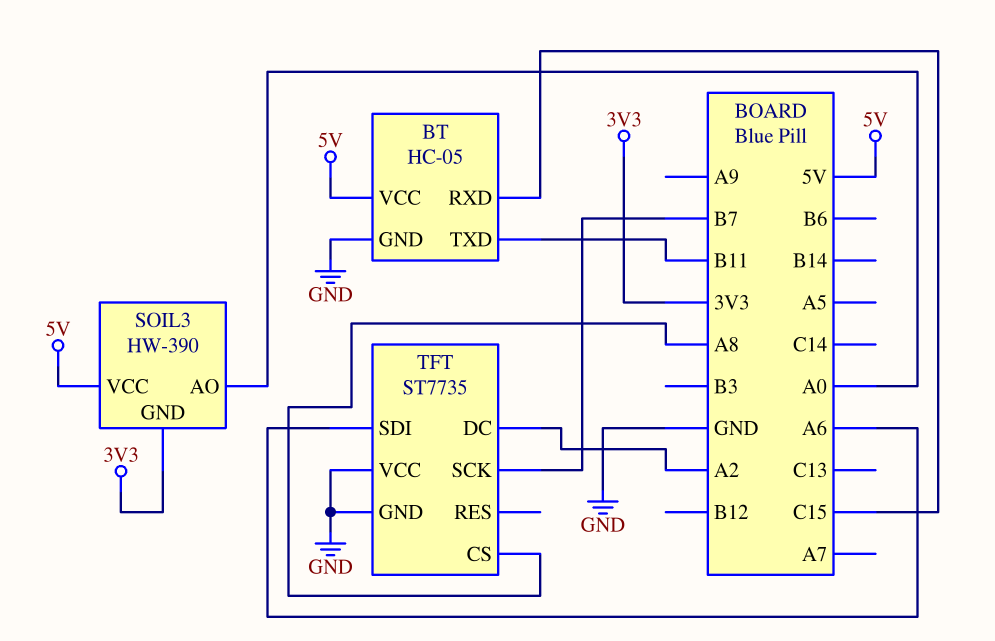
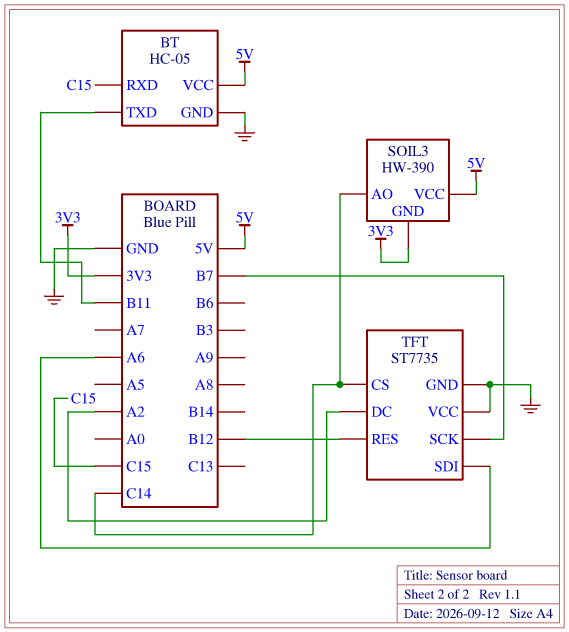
SOIL3 pin AO: A0 -> C14
TFT pin CS: A8 -> C14
TFT pin RES: none -> B12

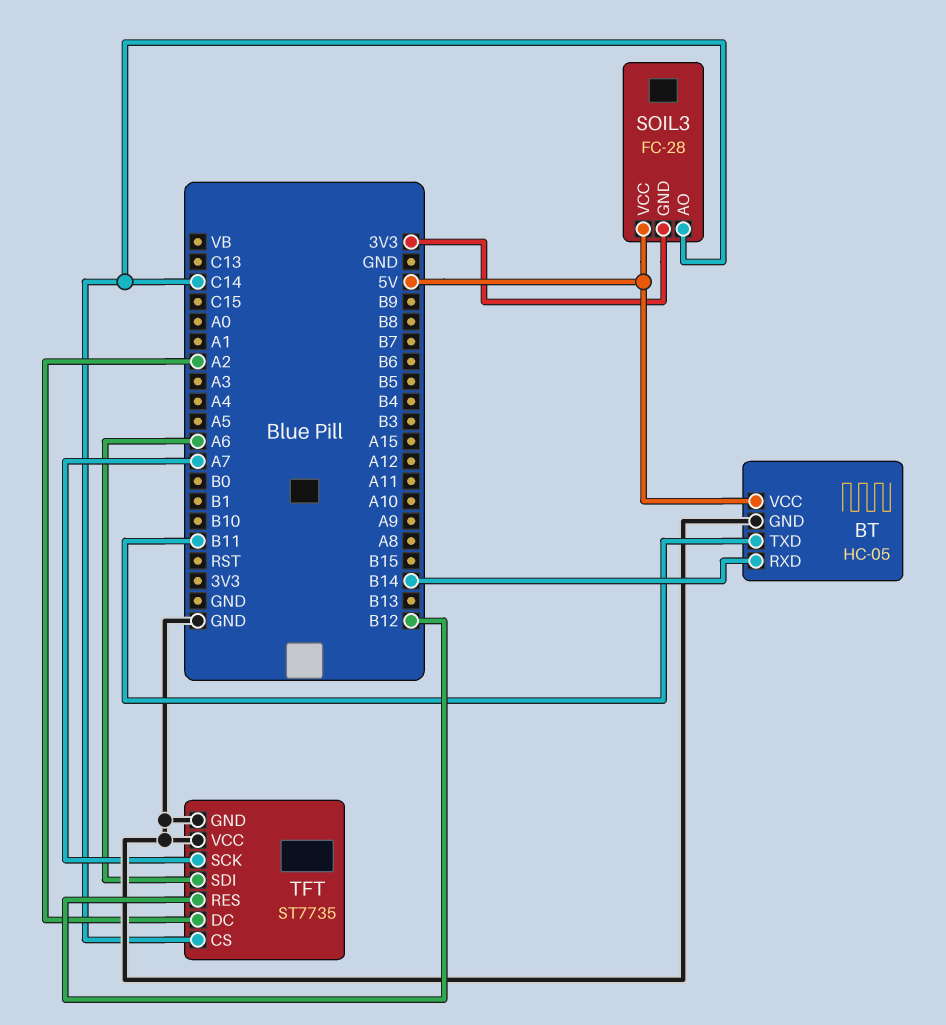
BT pin RXD: C15 -> B14
SOIL3: HW-390 -> FC-28
TFT pin SCK: B7 -> A7

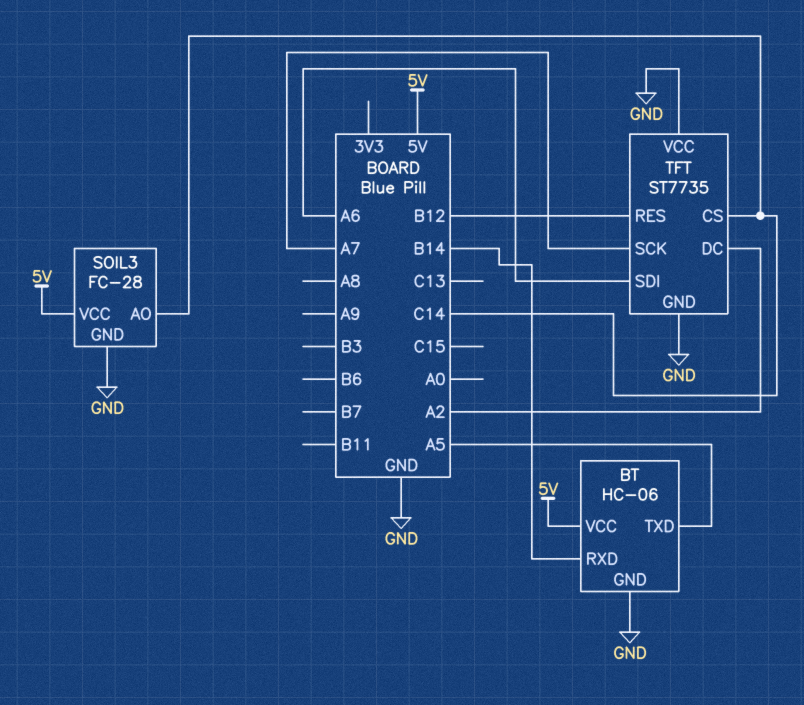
BT: HC-05 -> HC-06
BT pin TXD: B11 -> A5
SOIL3 pin GND: 3V3 -> GND

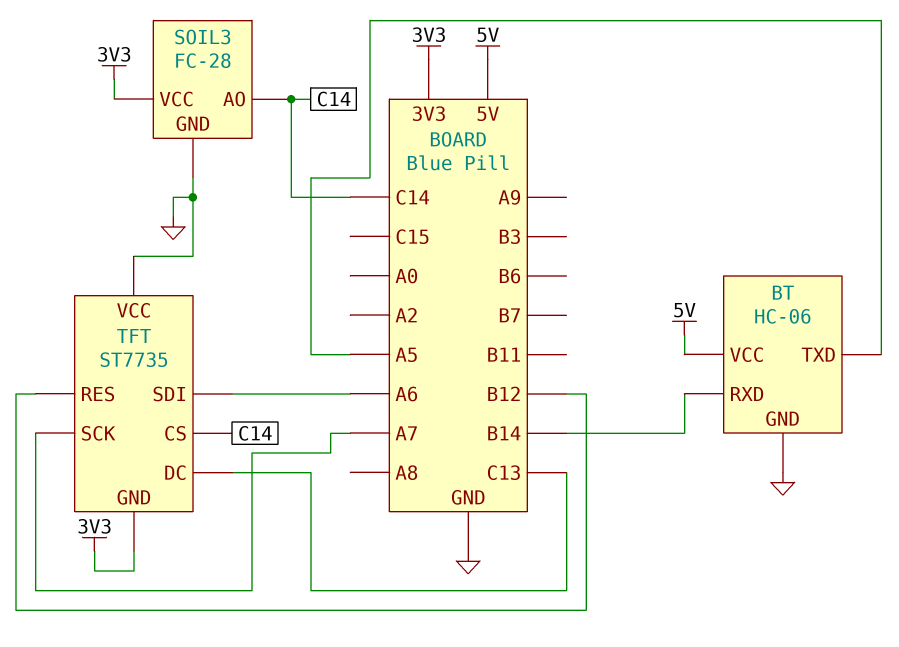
SOIL3 pin VCC: 5V -> 3V3
TFT pin DC: A2 -> C13
TFT pin GND: GND -> 3V3

